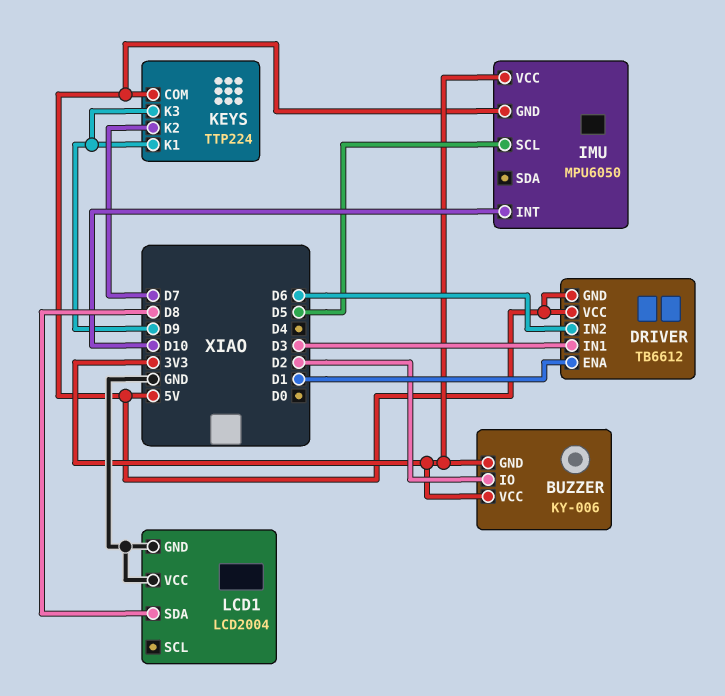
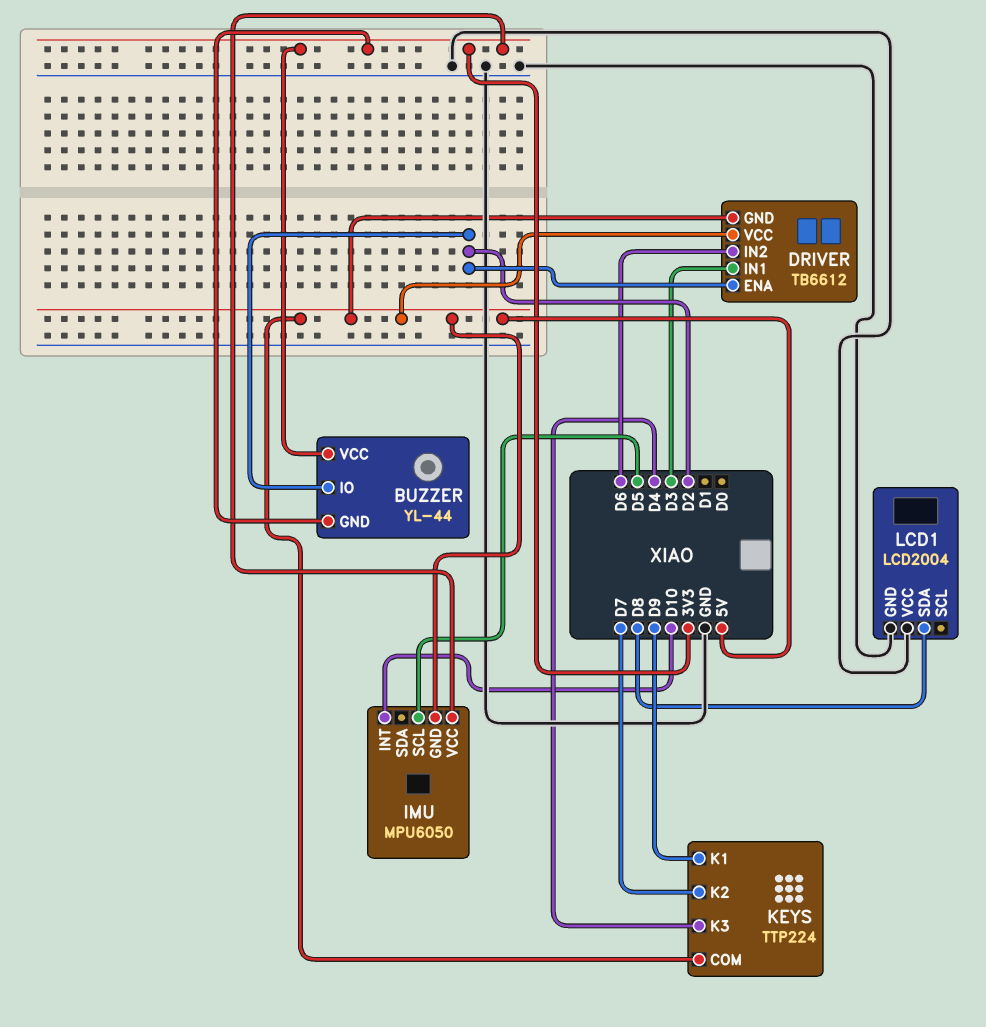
BUZZER: KY-006 -> YL-44
DRIVER pin ENA: D1 -> D2
KEYS pin K3: D9 -> D4

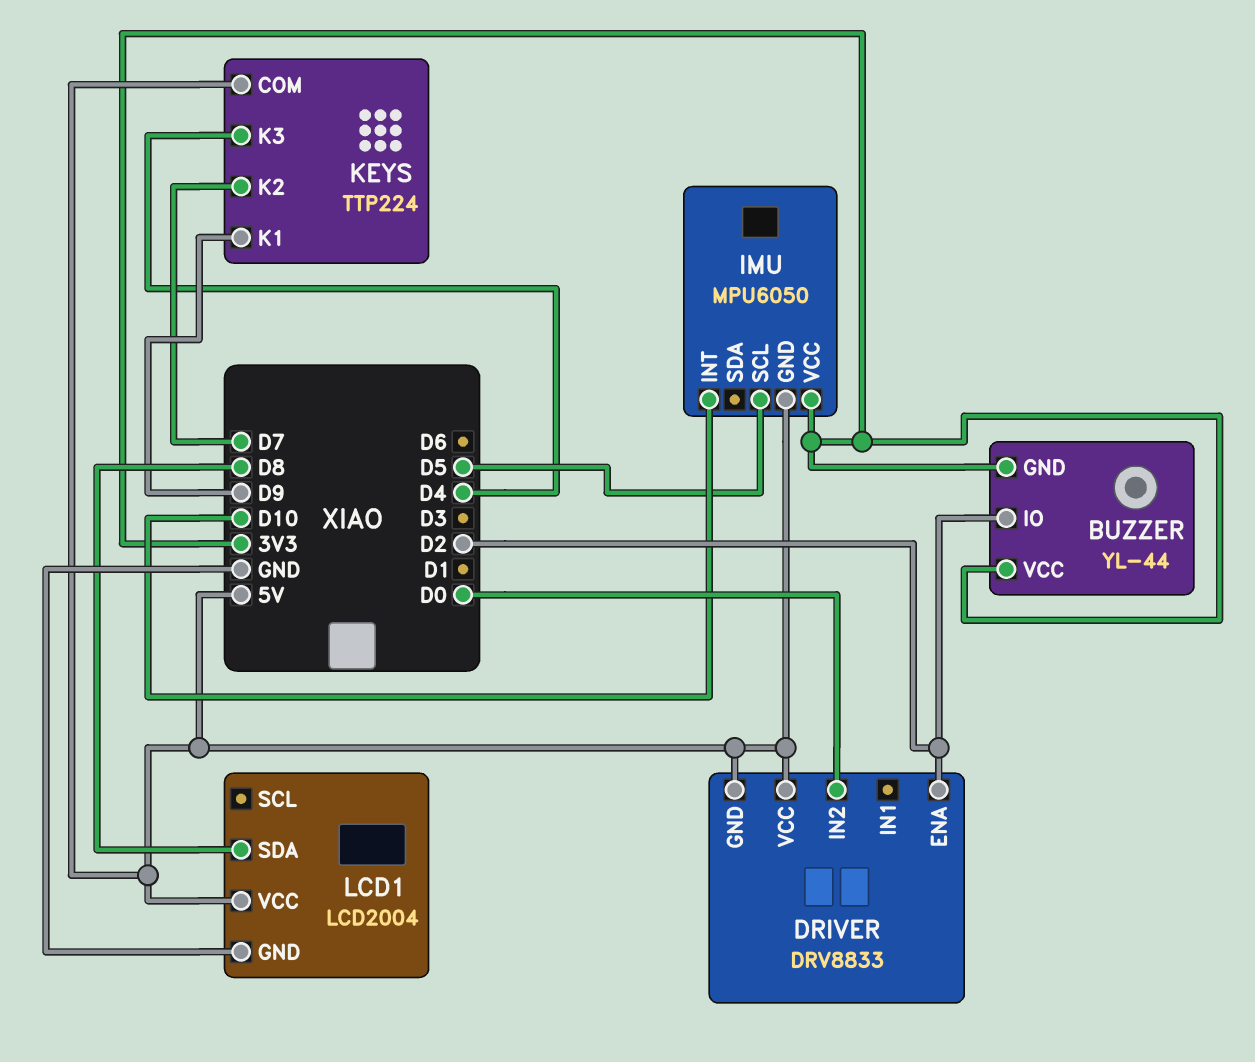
DRIVER: TB6612 -> DRV8833
DRIVER pin IN1: D3 -> none
DRIVER pin IN2: D6 -> D0
LCD1 pin VCC: GND -> 5V

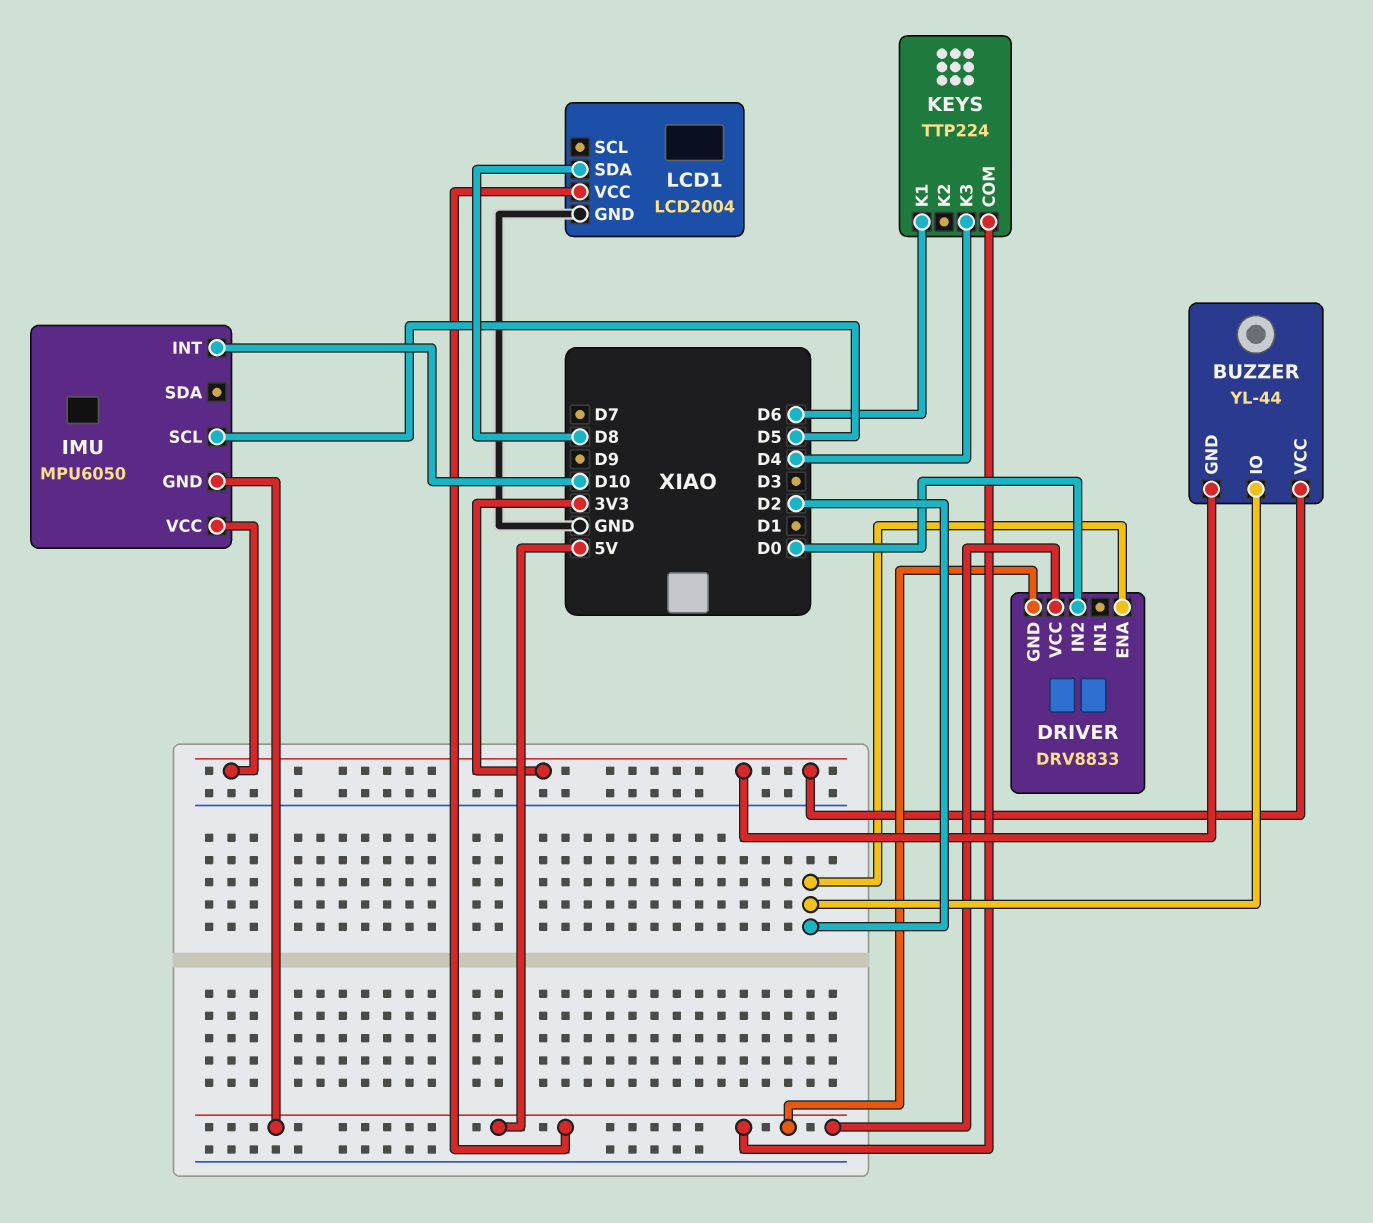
KEYS pin K1: D9 -> D6
KEYS pin K2: D7 -> none

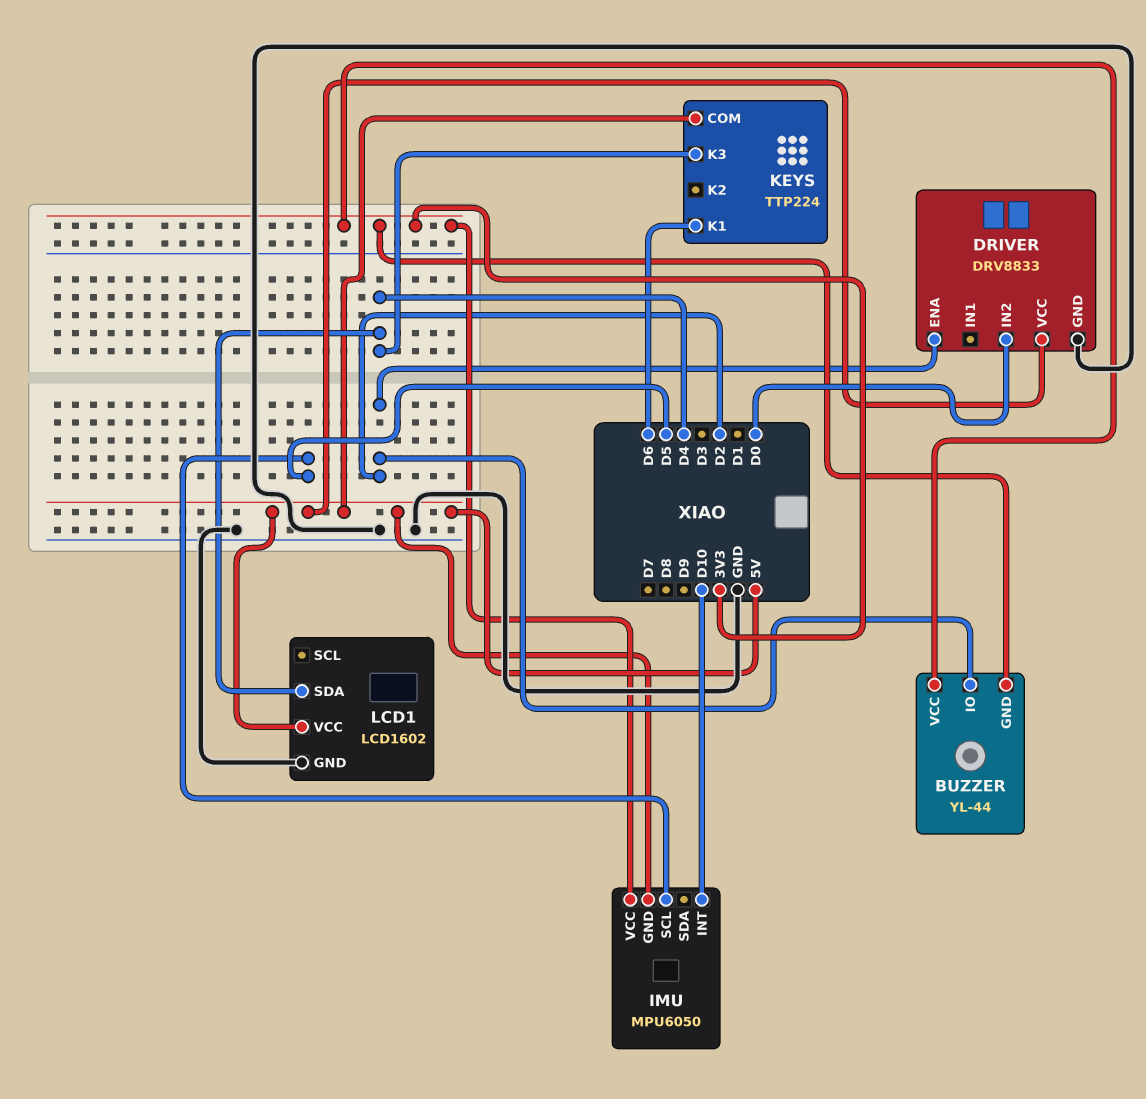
DRIVER pin GND: 5V -> GND
LCD1: LCD2004 -> LCD1602
LCD1 pin SDA: D8 -> D4

